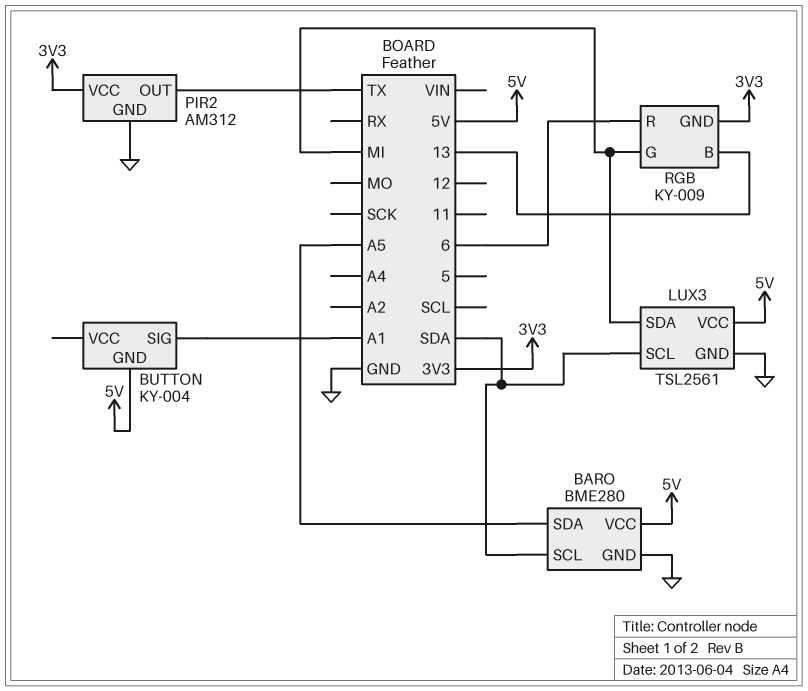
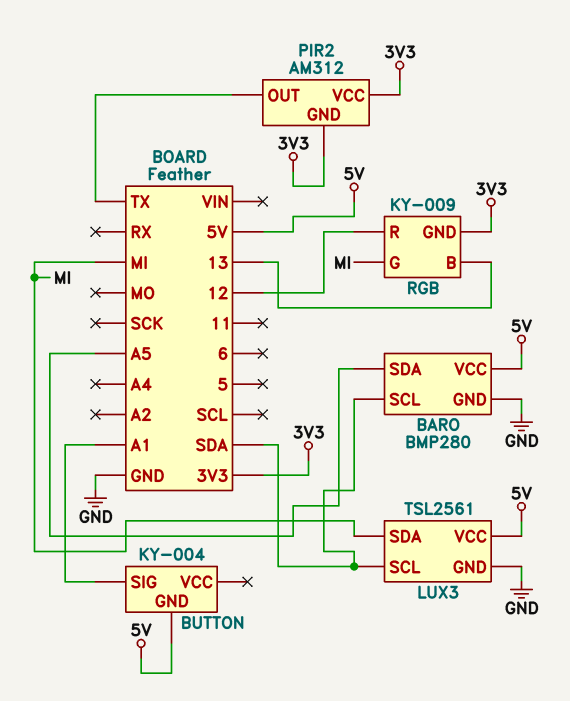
BARO: BME280 -> BMP280
PIR2 pin GND: GND -> 3V3
RGB pin R: 6 -> 12

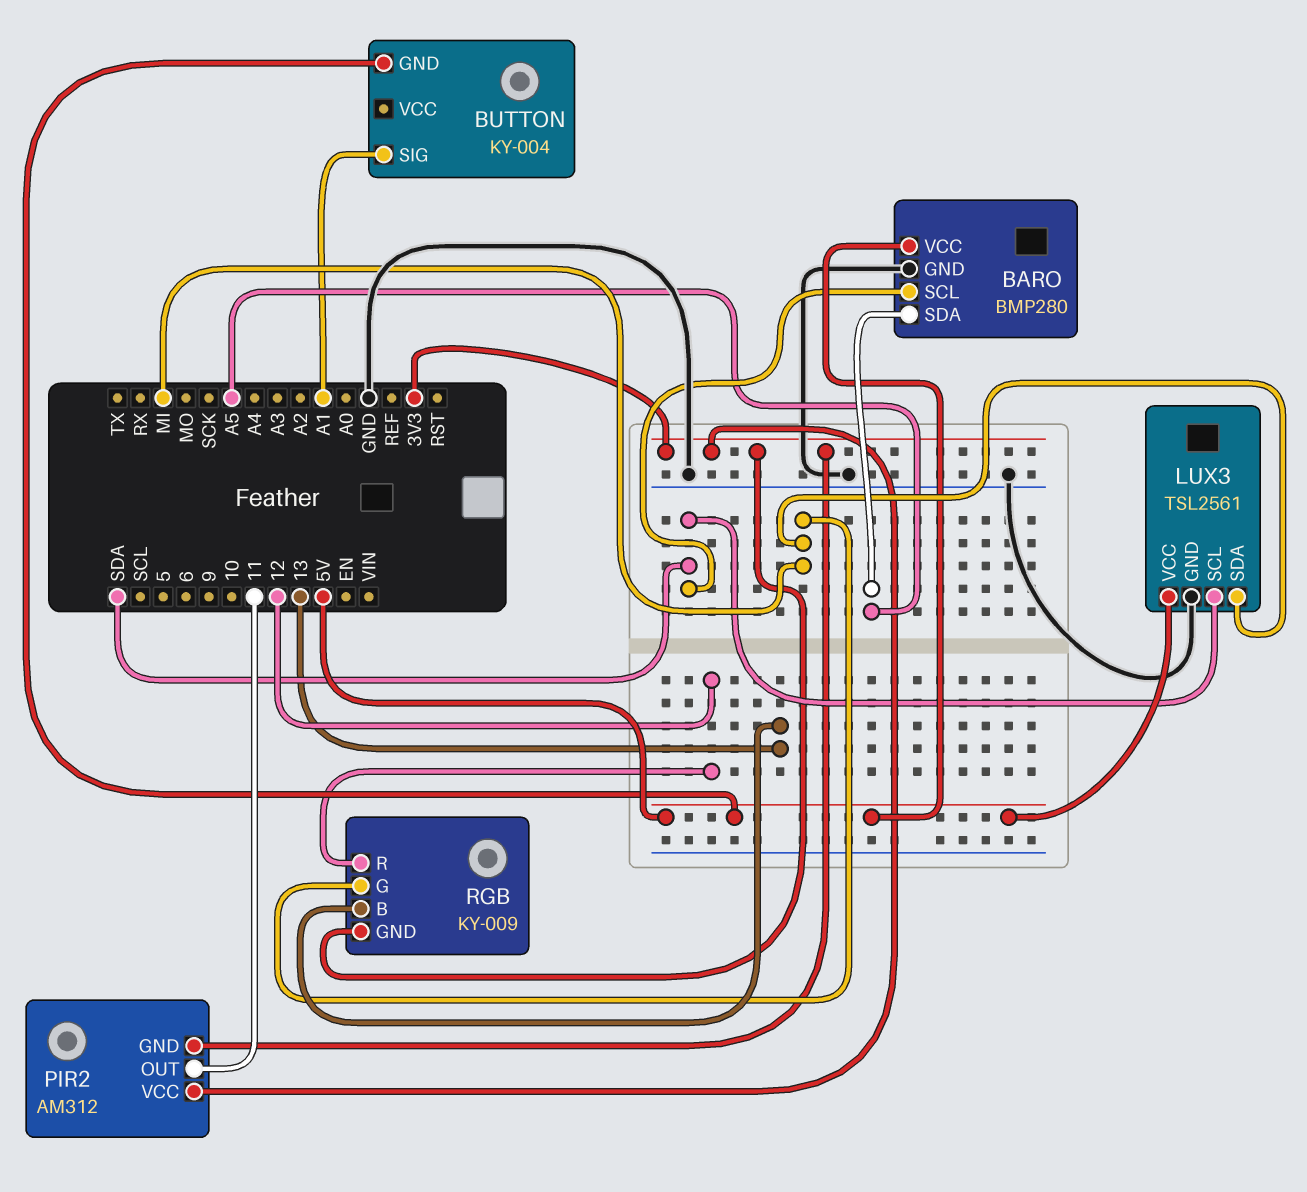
PIR2 pin OUT: TX -> 11

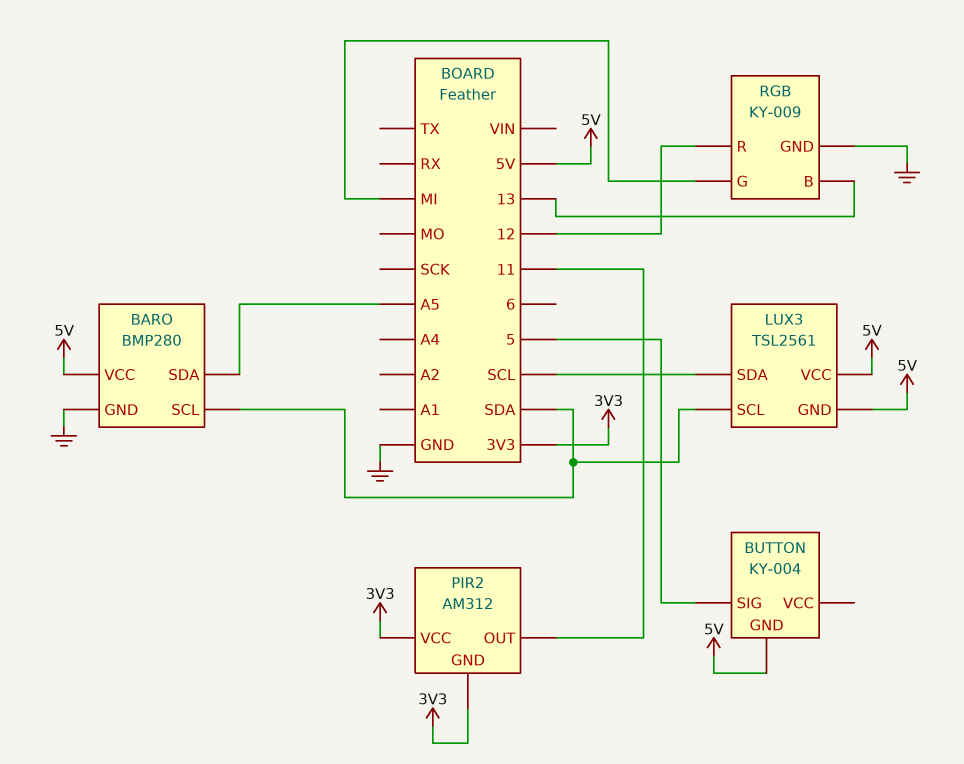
BUTTON pin SIG: A1 -> 5
LUX3 pin GND: GND -> 5V
LUX3 pin SDA: MI -> SCL
RGB pin GND: 3V3 -> GND

